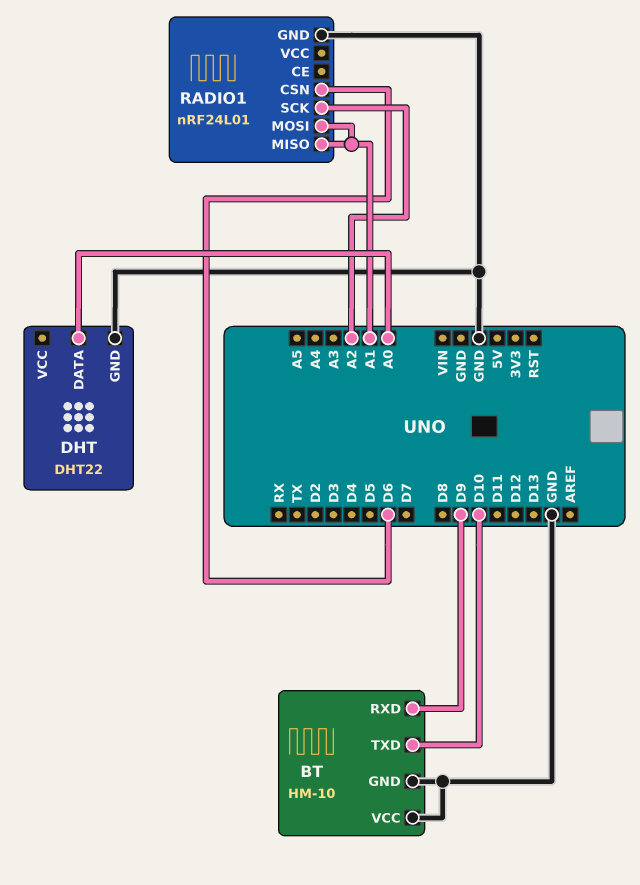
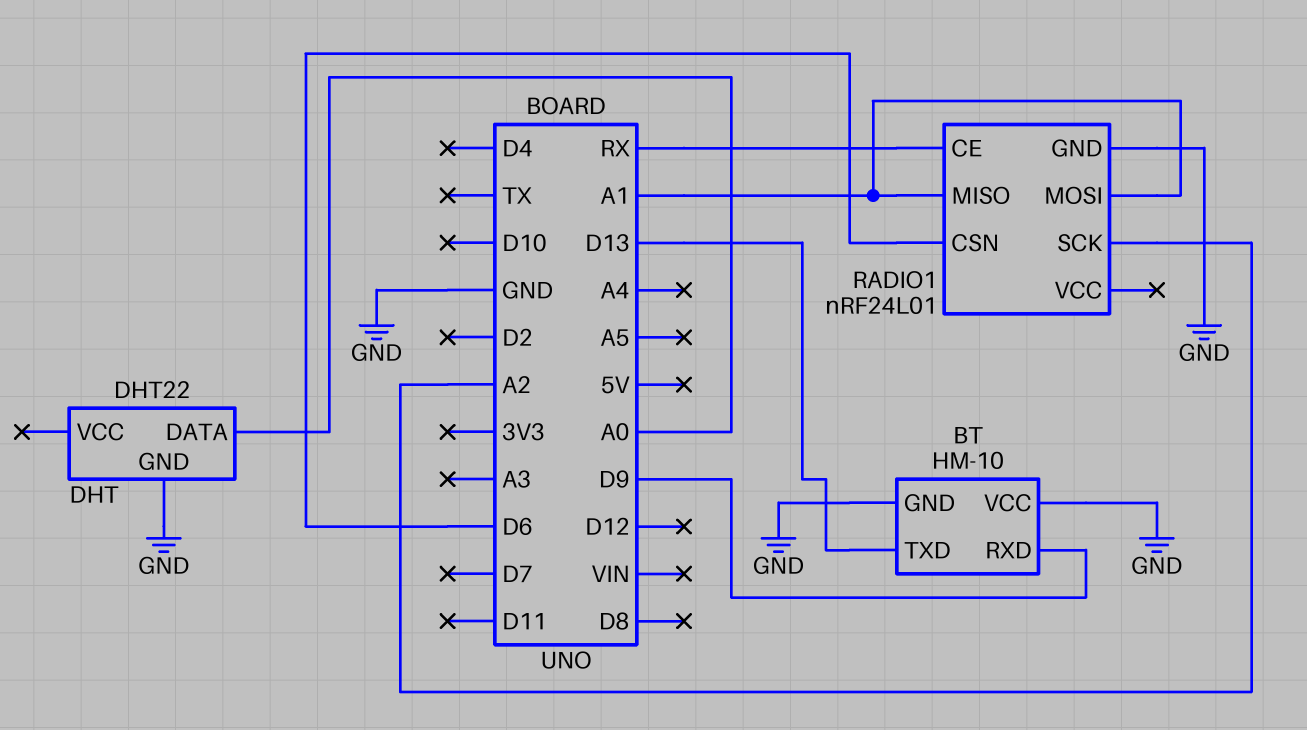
BT pin TXD: D10 -> D13
RADIO1 pin CE: none -> RX

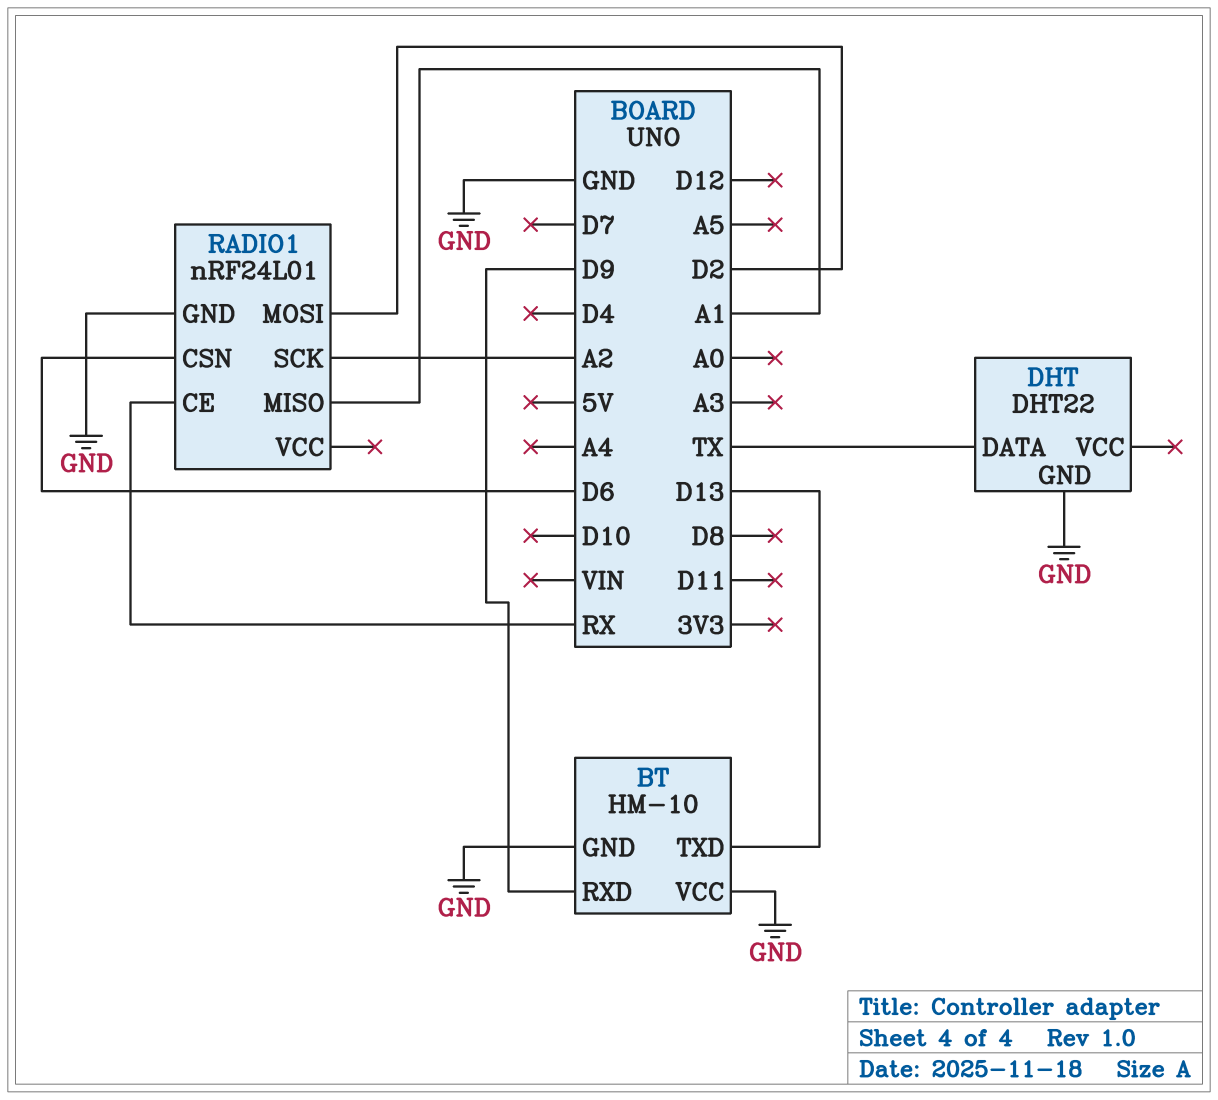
DHT pin DATA: A0 -> TX
RADIO1 pin MOSI: A1 -> D2

